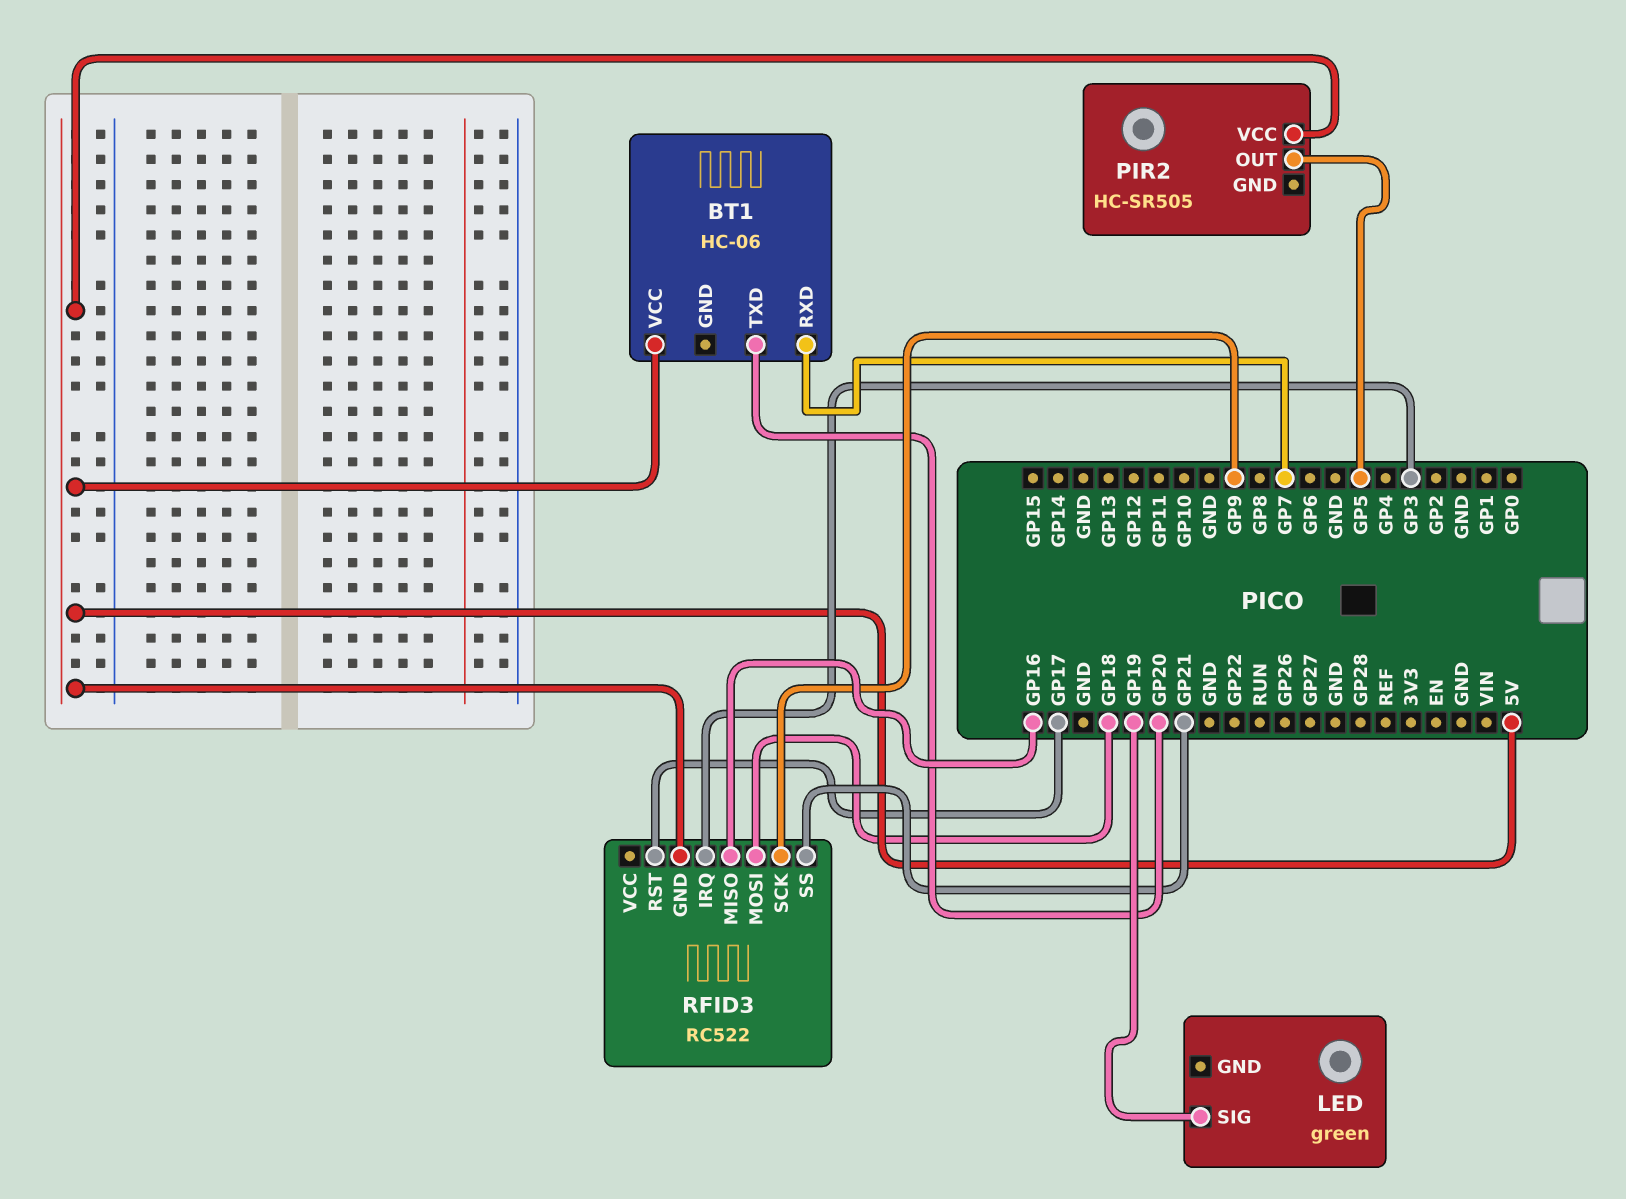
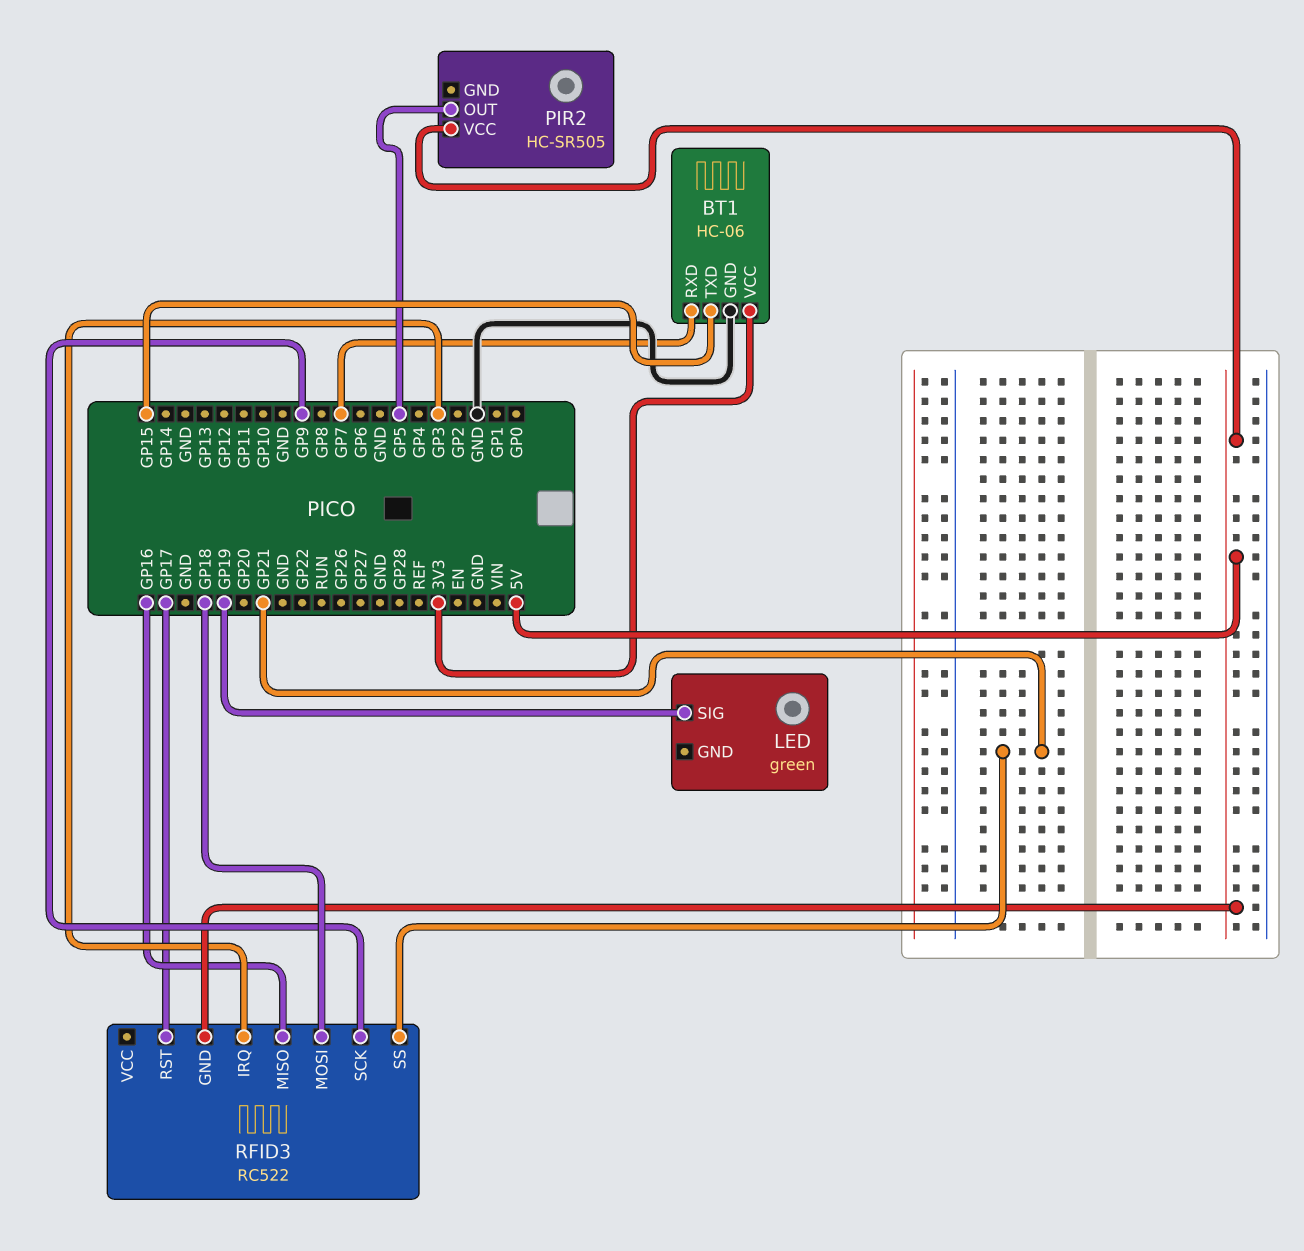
BT1 pin GND: none -> GND
BT1 pin TXD: GP20 -> GP15
BT1 pin VCC: 5V -> 3V3

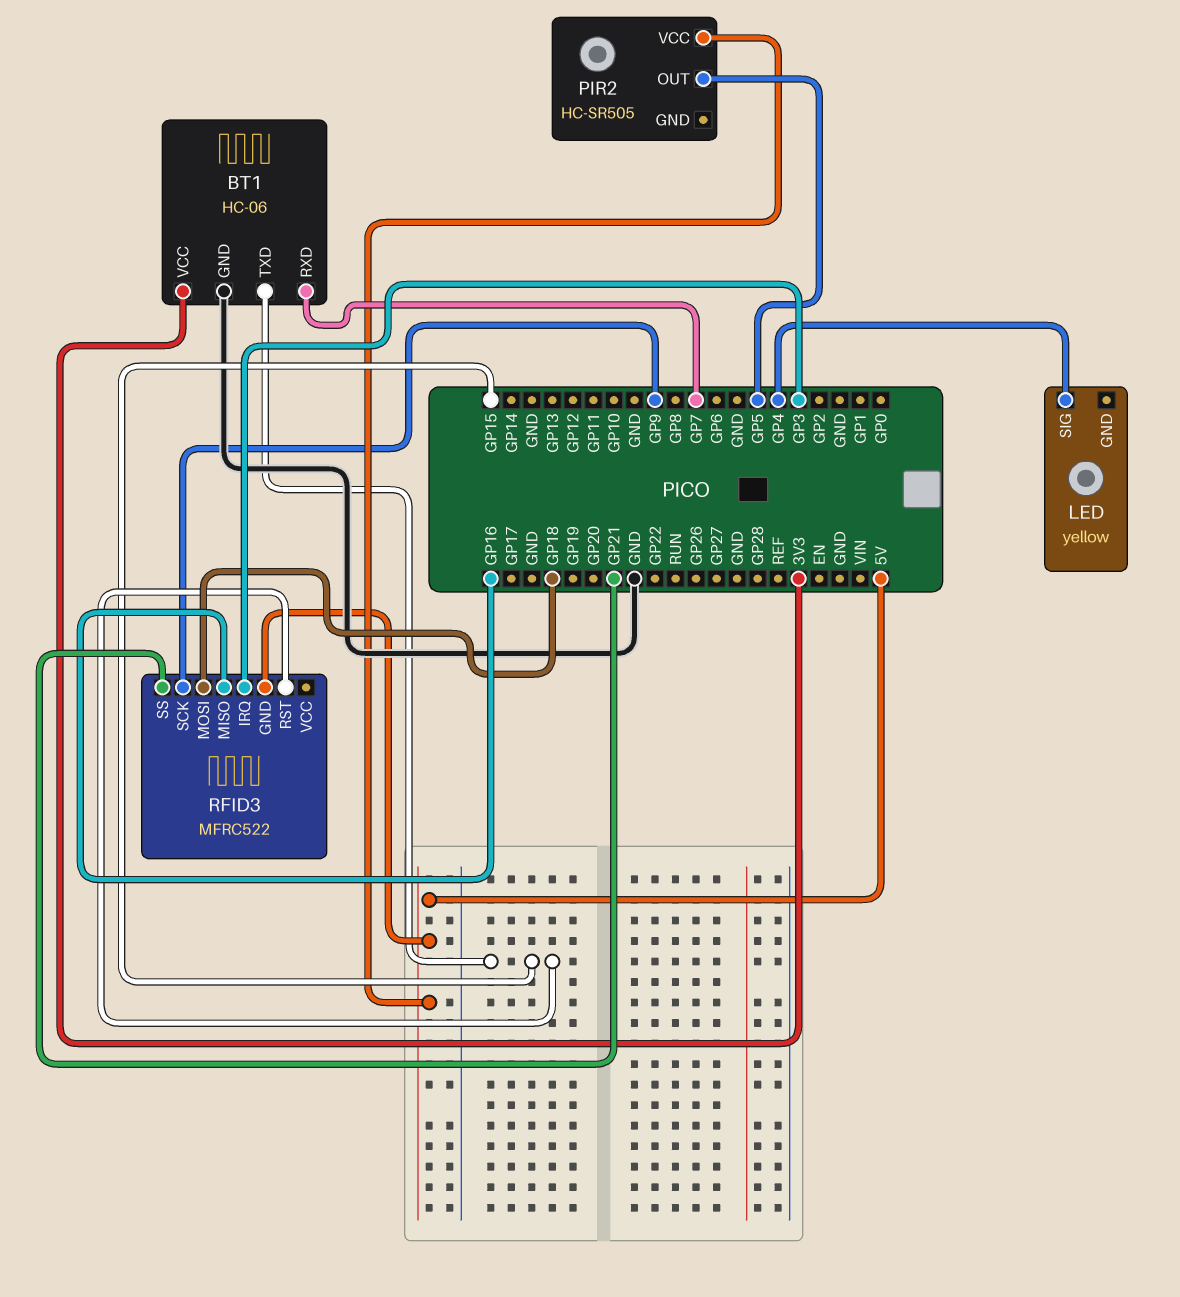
LED: green -> yellow
LED pin SIG: GP19 -> GP4
RFID3: RC522 -> MFRC522
RFID3 pin RST: GP17 -> GP15

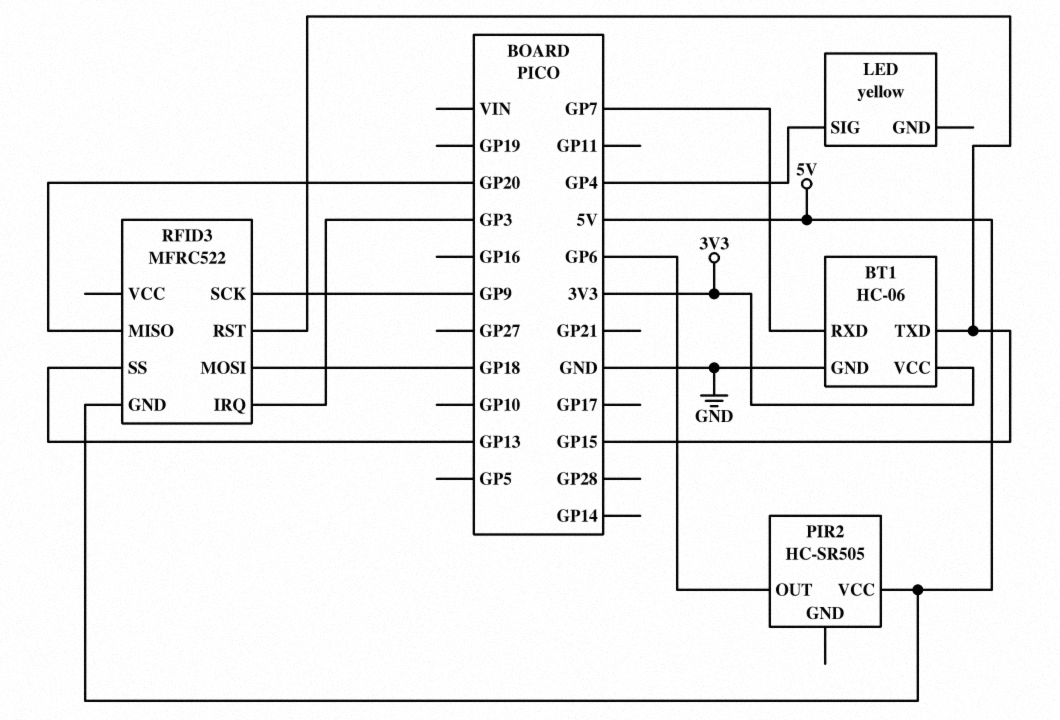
PIR2 pin OUT: GP5 -> GP6
RFID3 pin MISO: GP16 -> GP20
RFID3 pin SS: GP21 -> GP13

